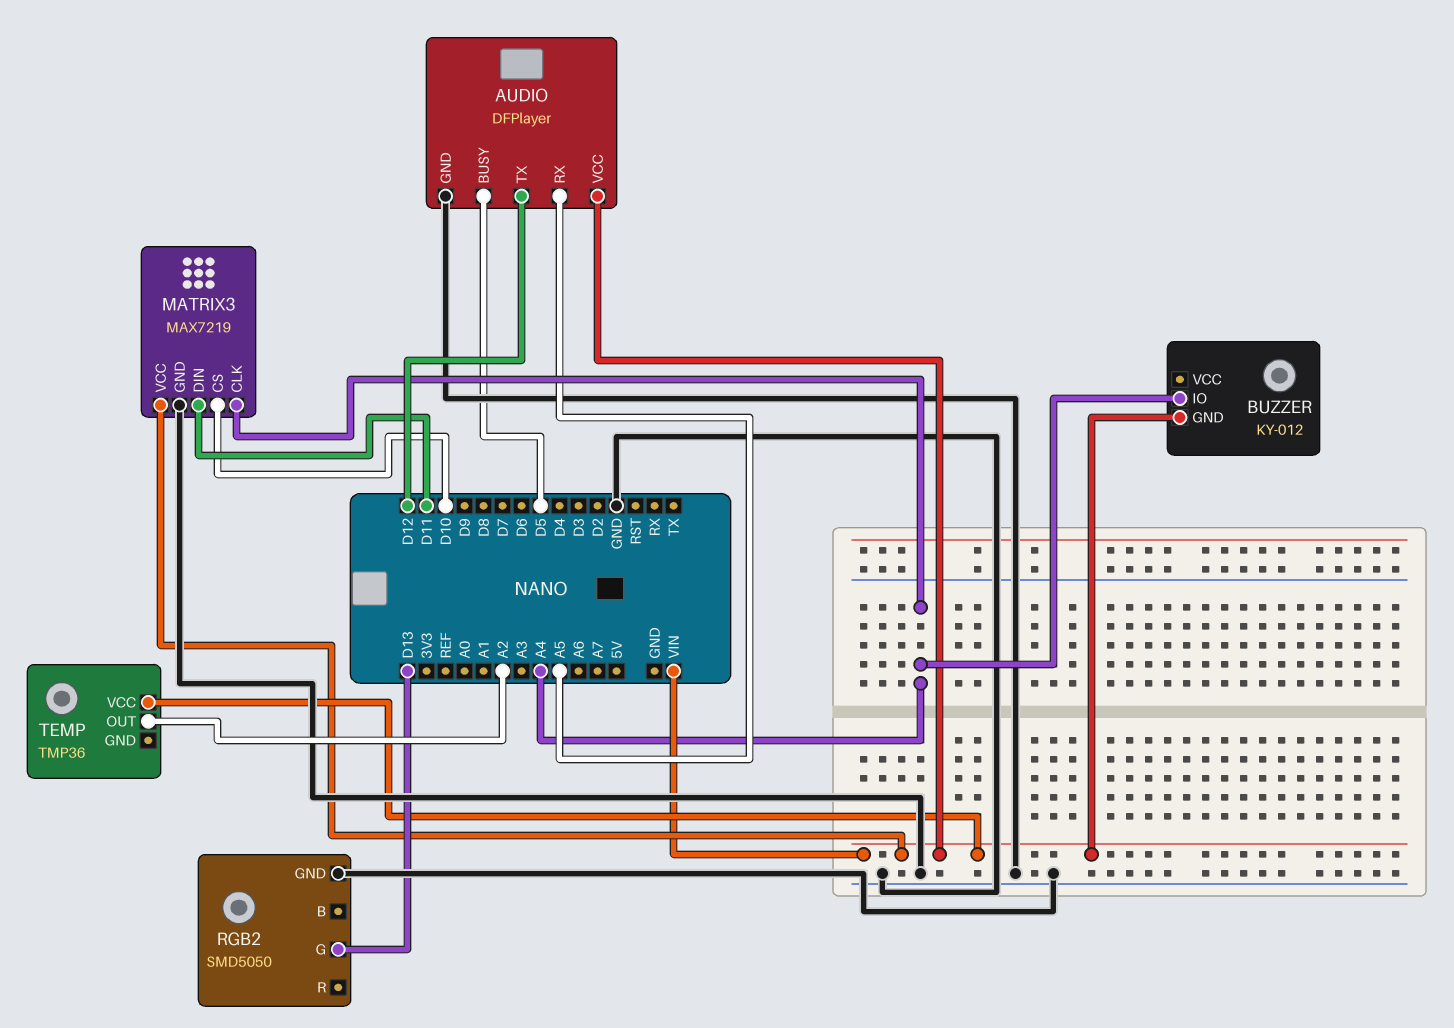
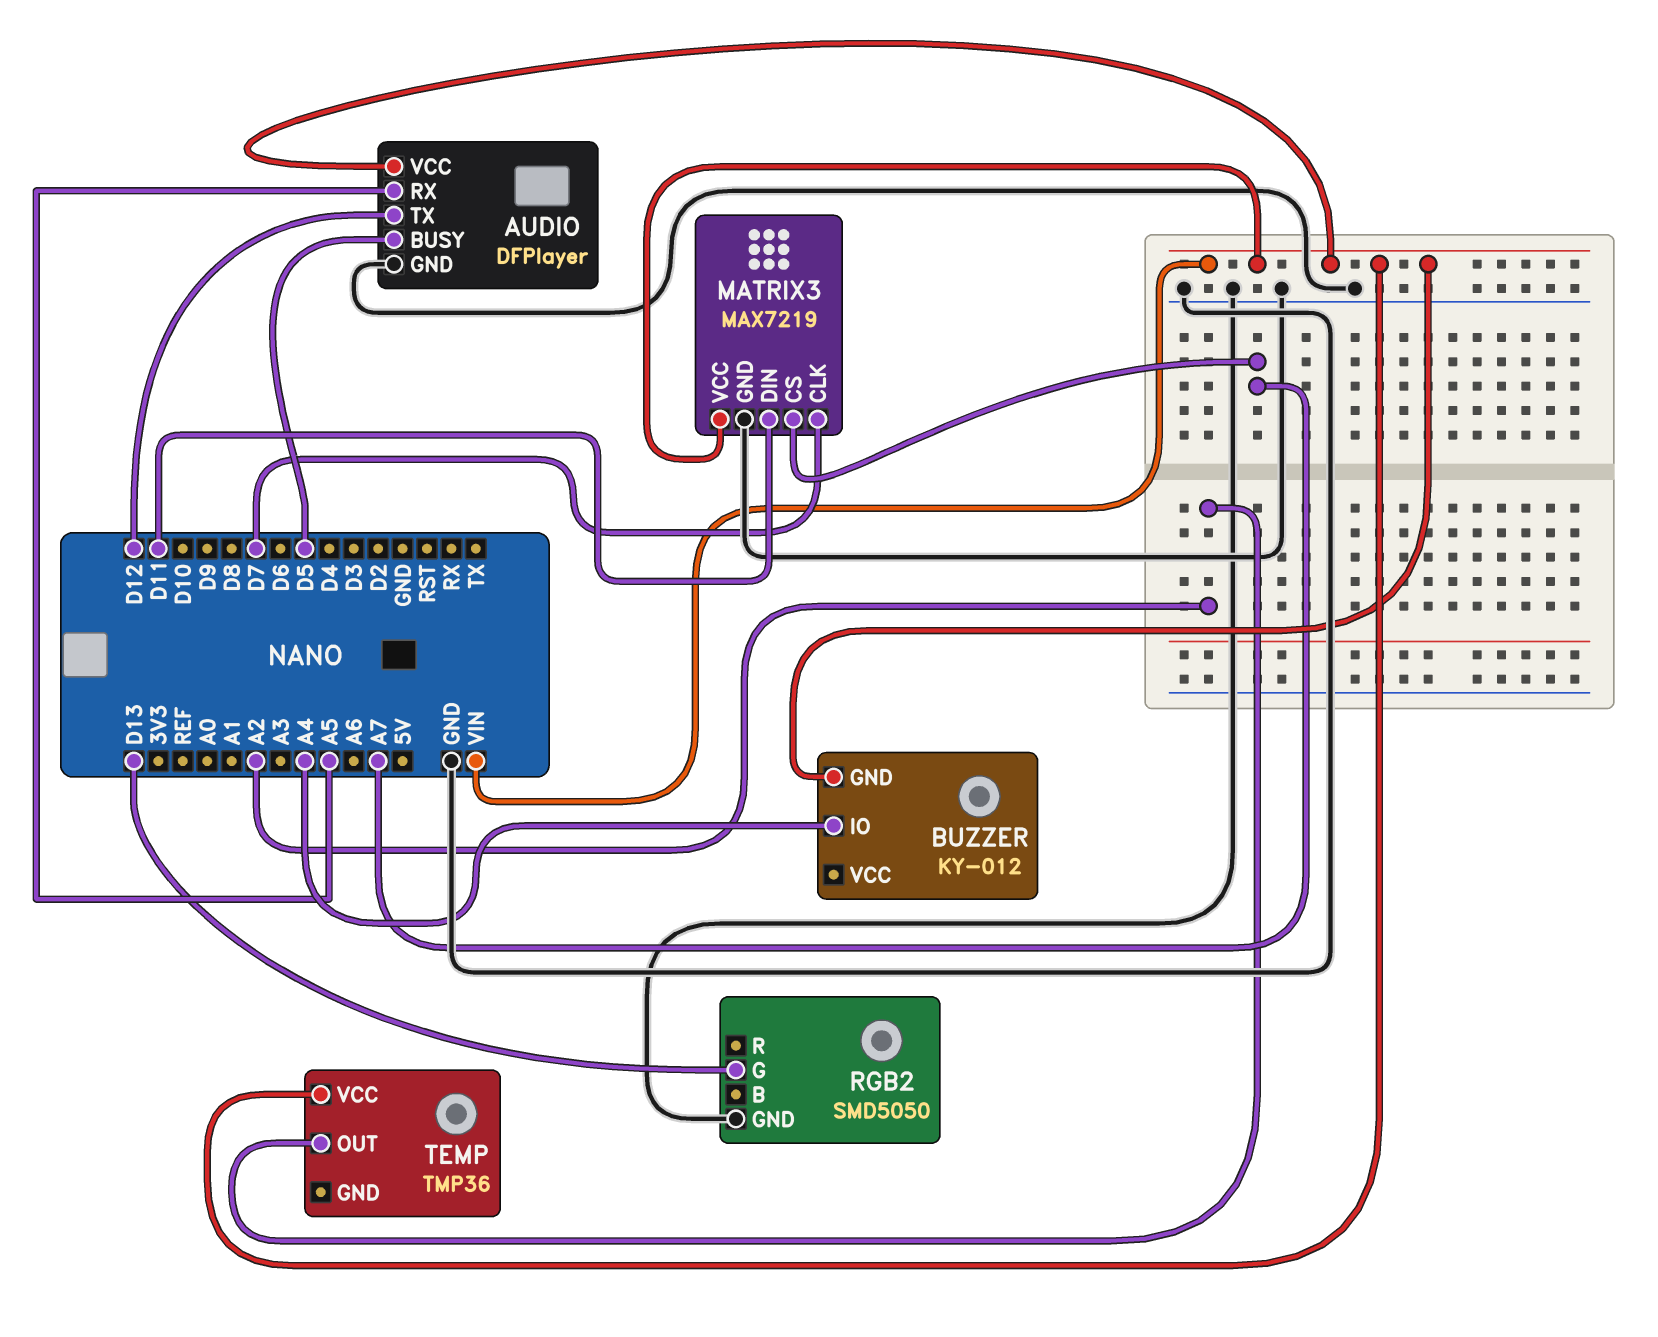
MATRIX3 pin CLK: A4 -> D7
MATRIX3 pin CS: D10 -> A7

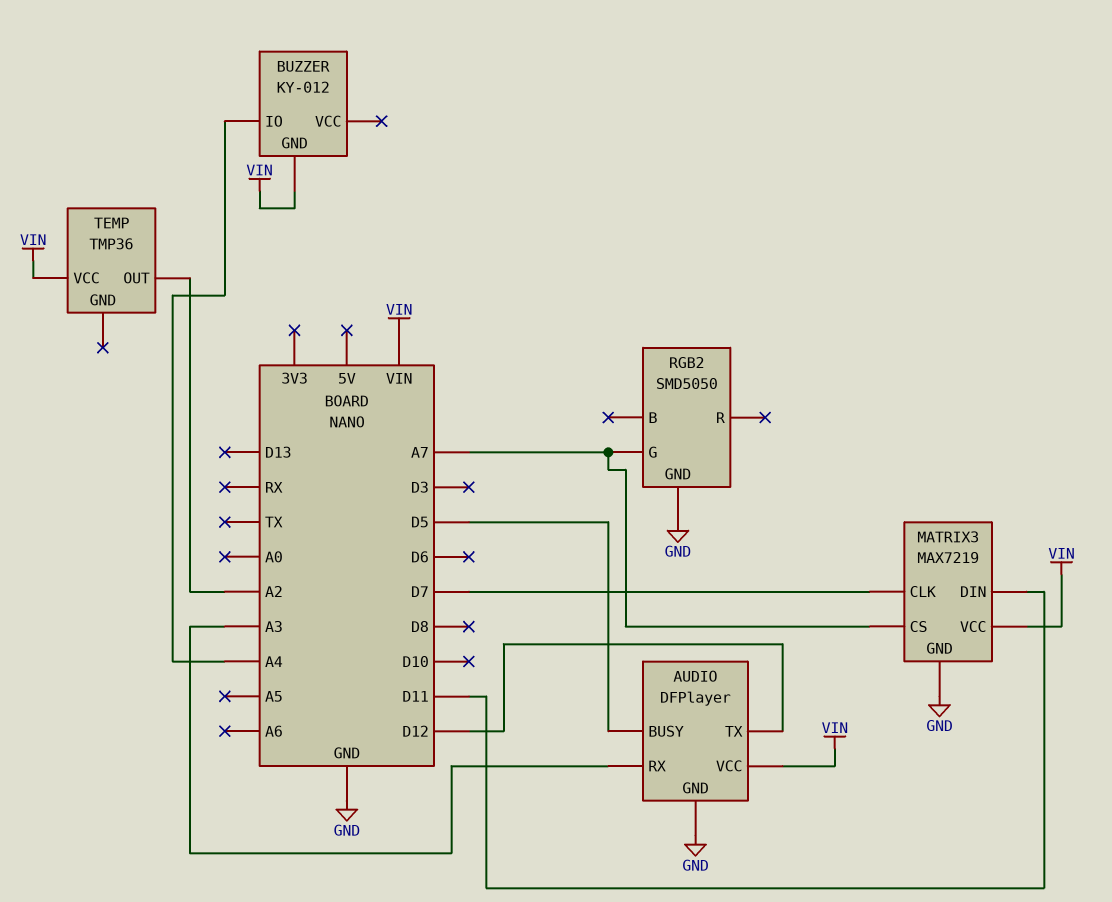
AUDIO pin RX: A5 -> A3
RGB2 pin G: D13 -> A7

